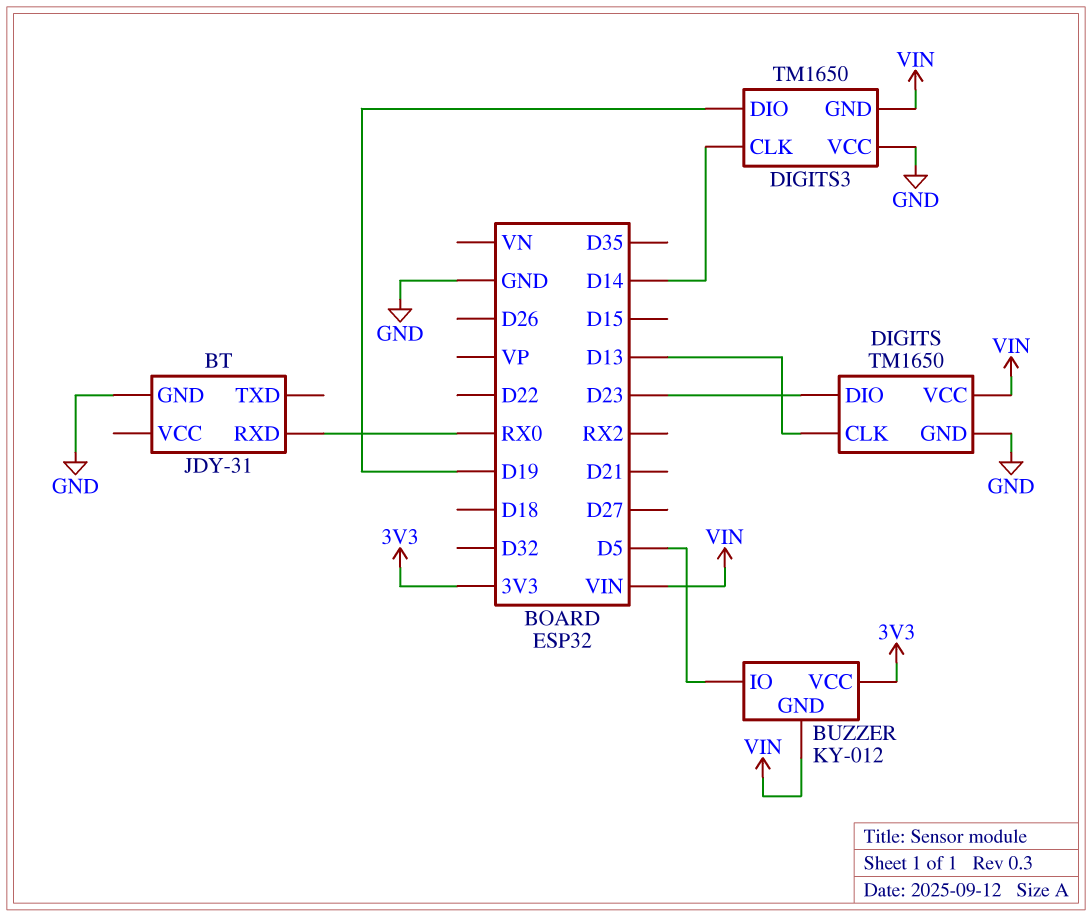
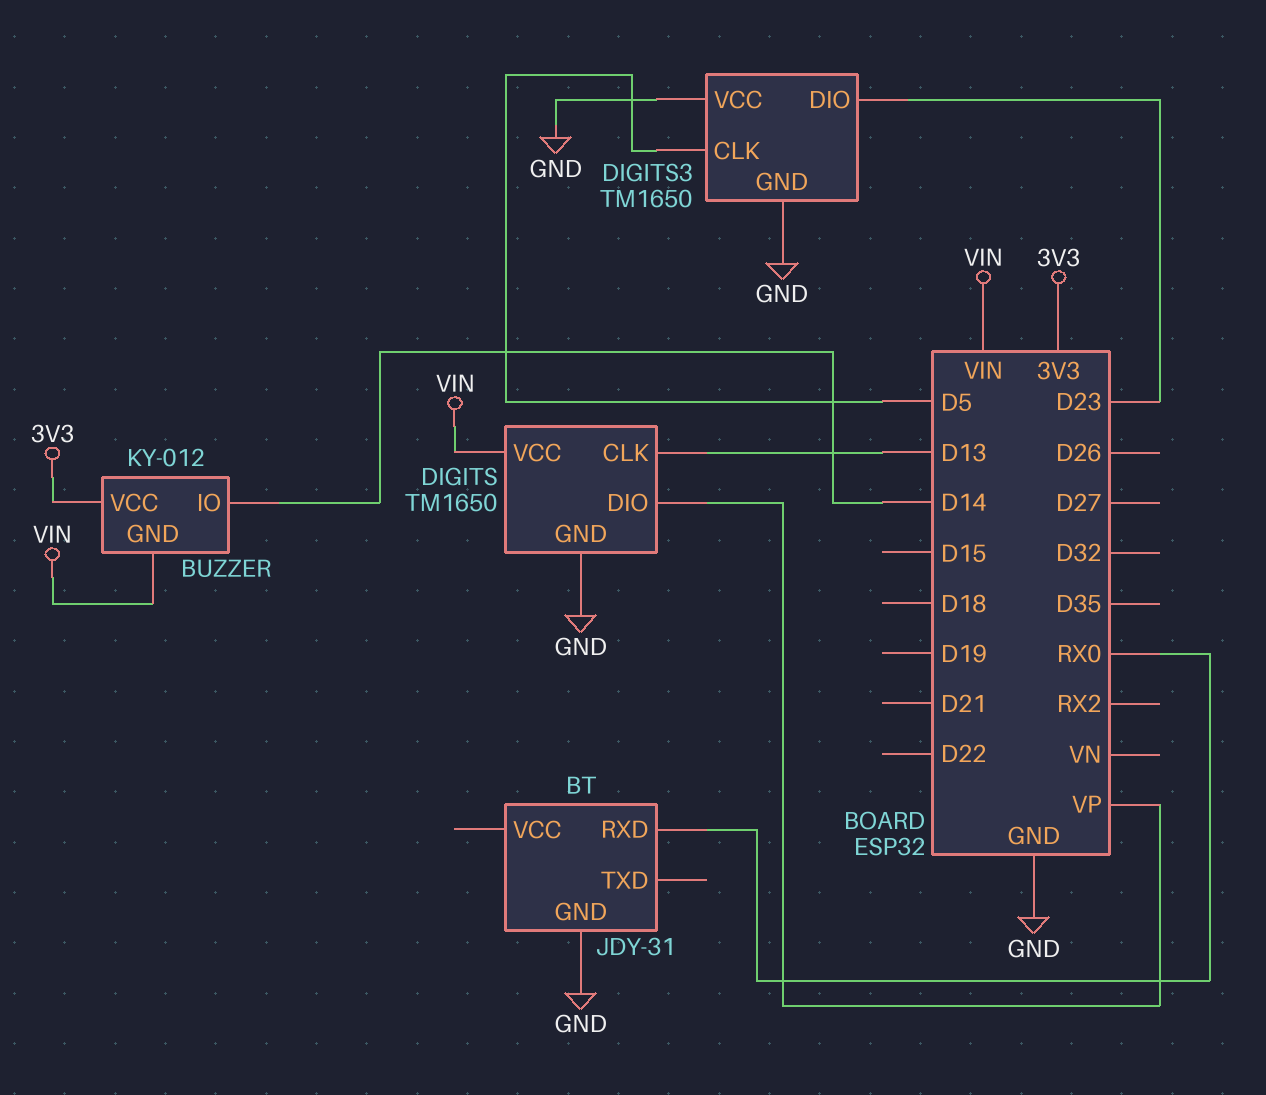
BUZZER pin IO: D5 -> D14
DIGITS pin DIO: D23 -> VP
DIGITS3 pin CLK: D14 -> D5
DIGITS3 pin DIO: D19 -> D23
DIGITS3 pin GND: VIN -> GND

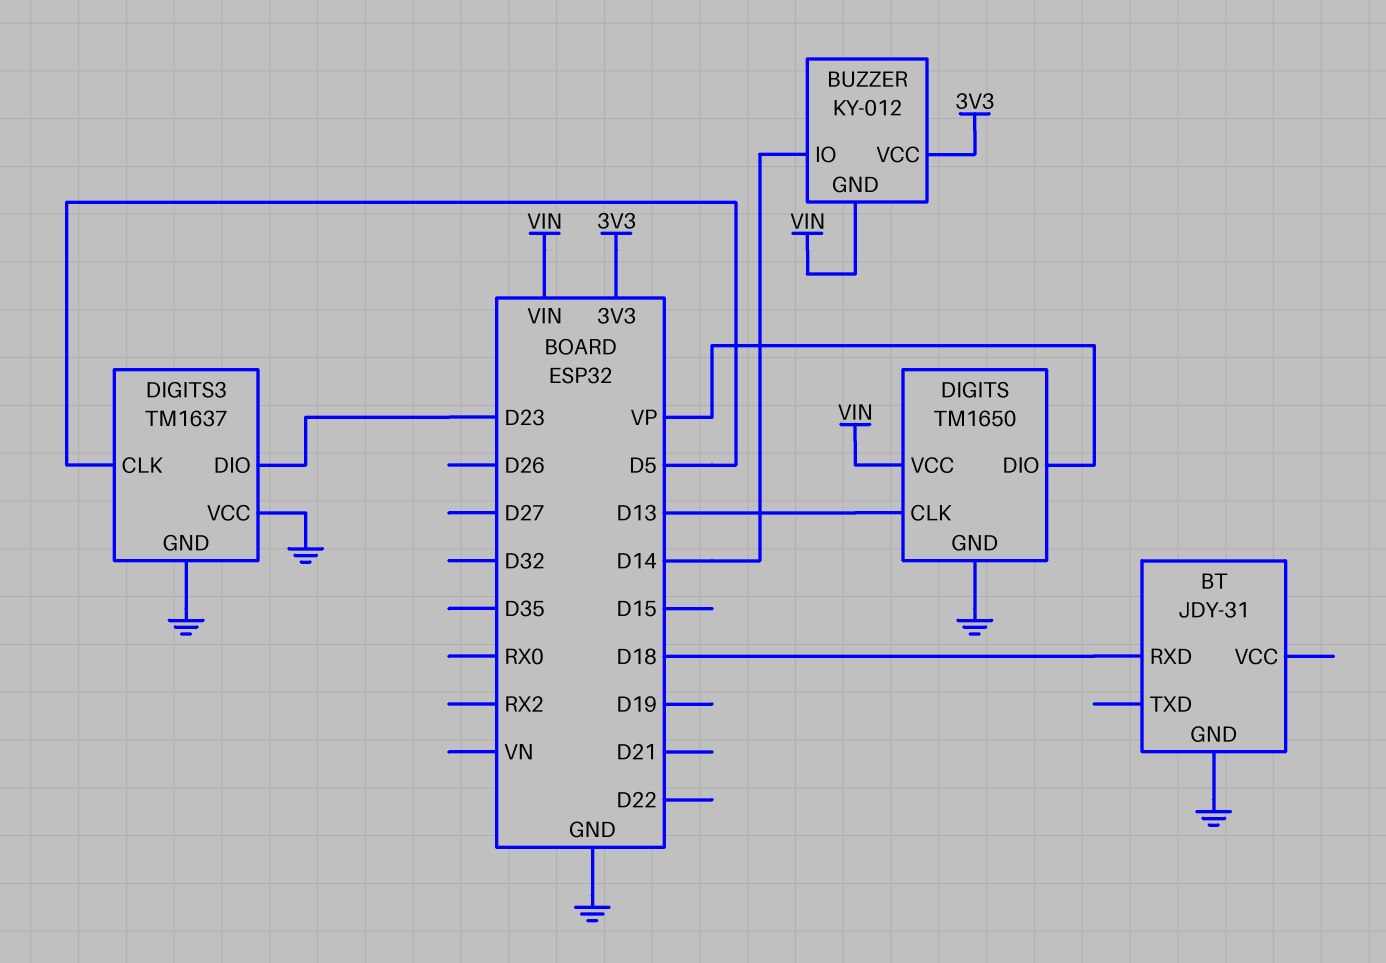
BT pin RXD: RX0 -> D18
DIGITS3: TM1650 -> TM1637

